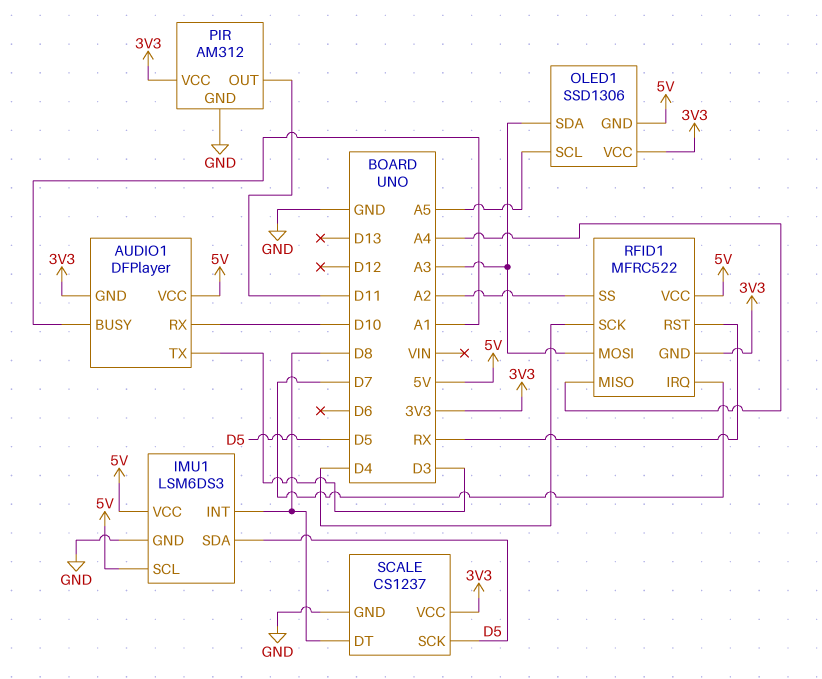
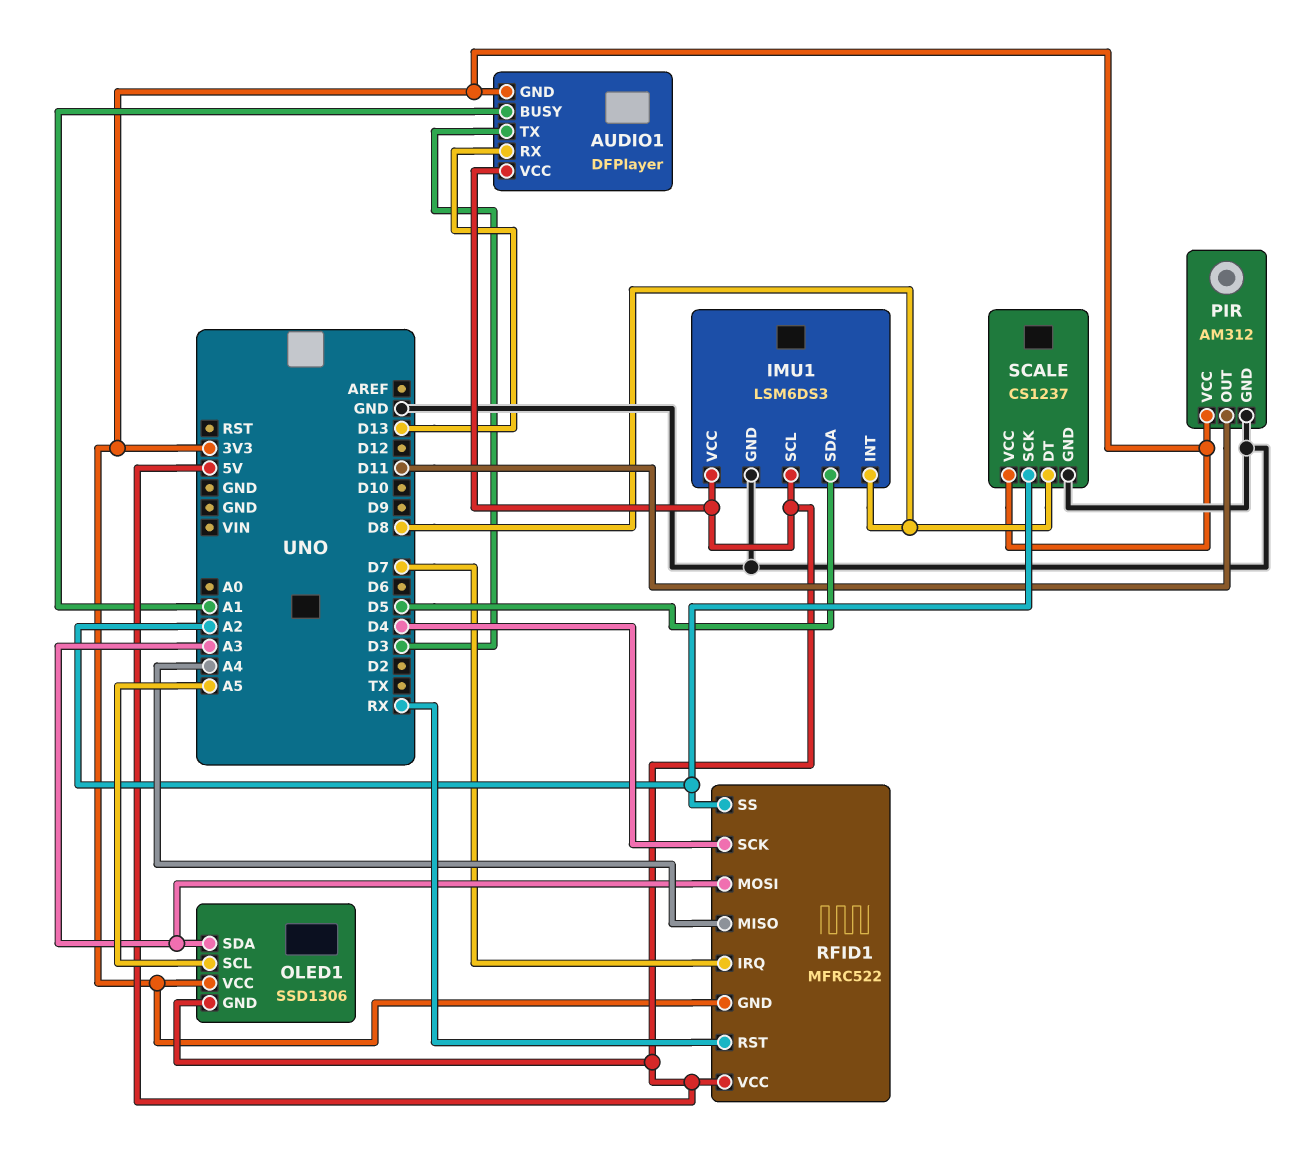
AUDIO1 pin RX: D10 -> D13
SCALE pin SCK: D5 -> A2

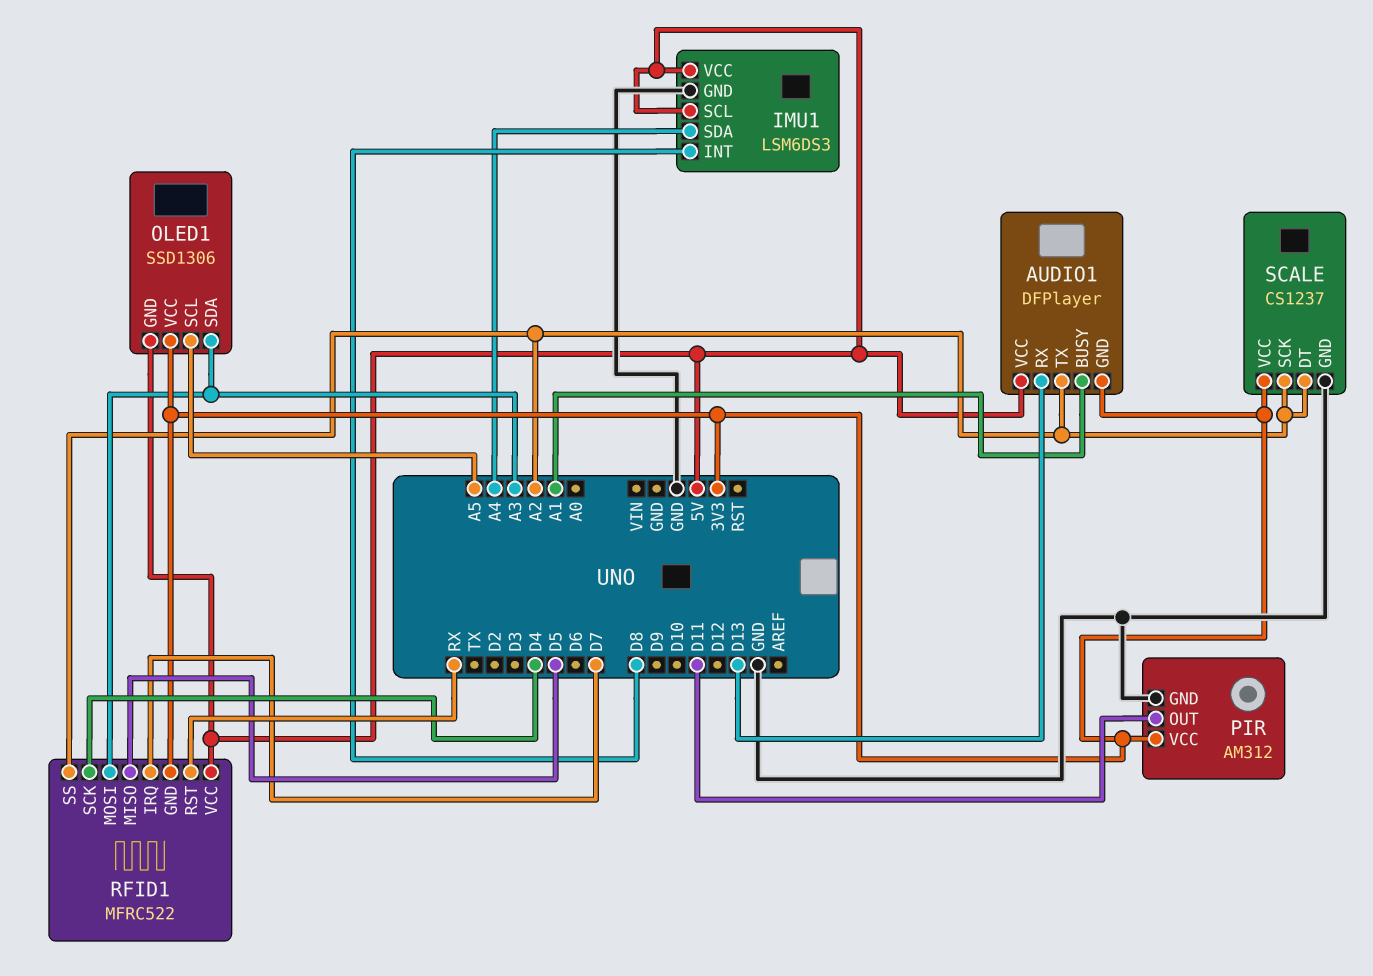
AUDIO1 pin TX: D3 -> A2
IMU1 pin SDA: D5 -> A4
RFID1 pin MISO: A4 -> D5
SCALE pin DT: D8 -> A2

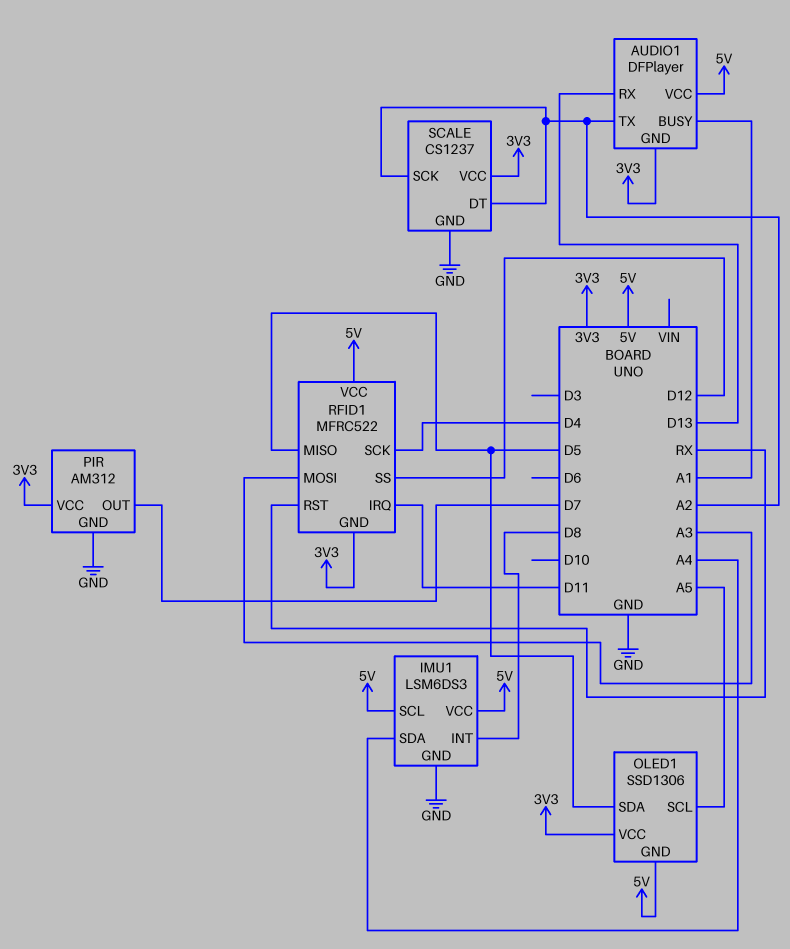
OLED1 pin SDA: A3 -> D5
PIR pin OUT: D11 -> D7
RFID1 pin IRQ: D7 -> D11
RFID1 pin SS: A2 -> D12

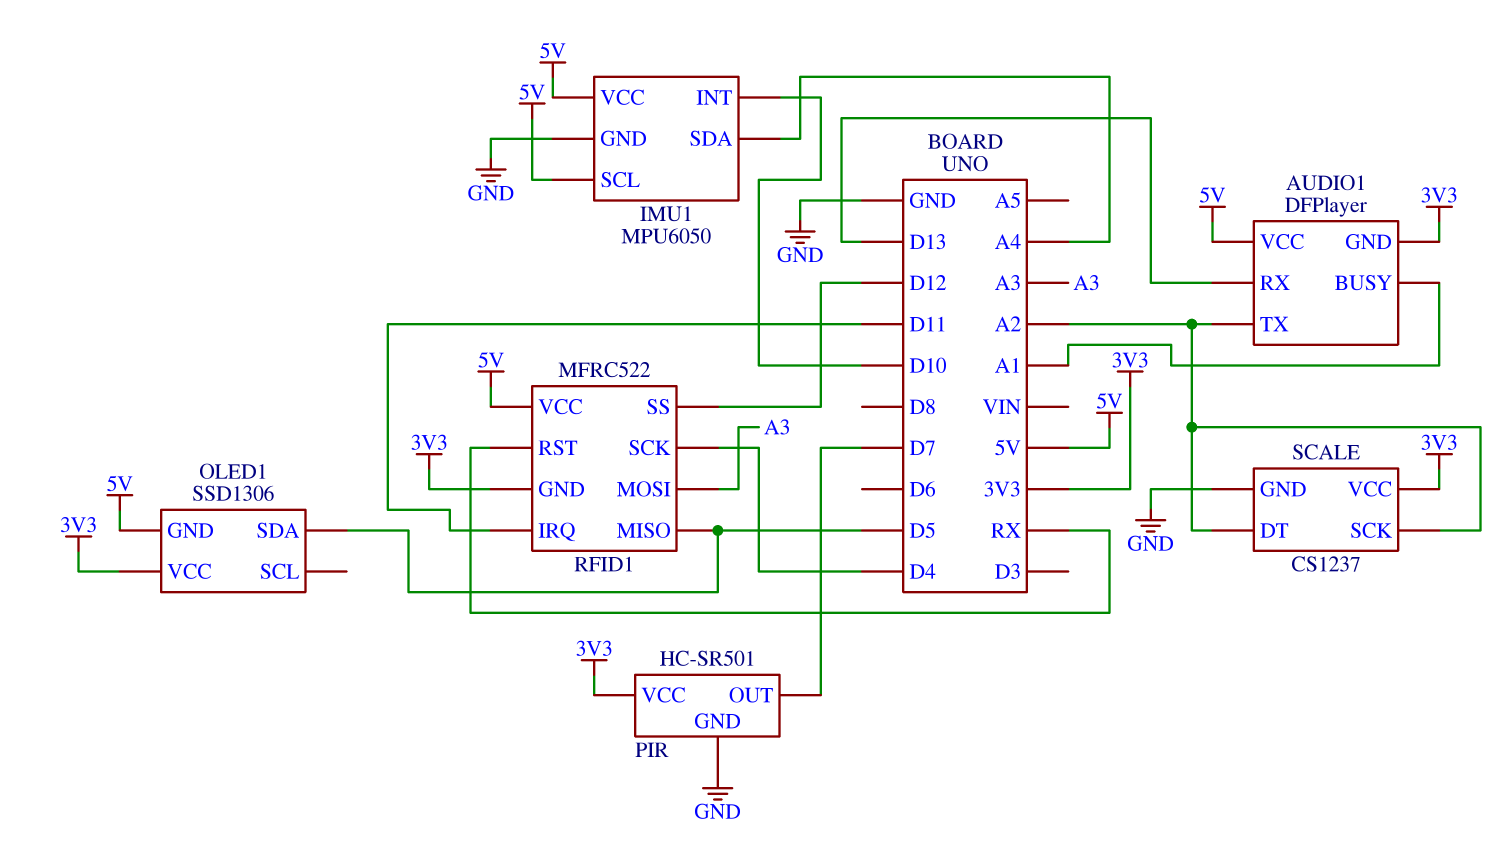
IMU1: LSM6DS3 -> MPU6050
IMU1 pin INT: D8 -> D10
OLED1 pin SCL: A5 -> none
PIR: AM312 -> HC-SR501

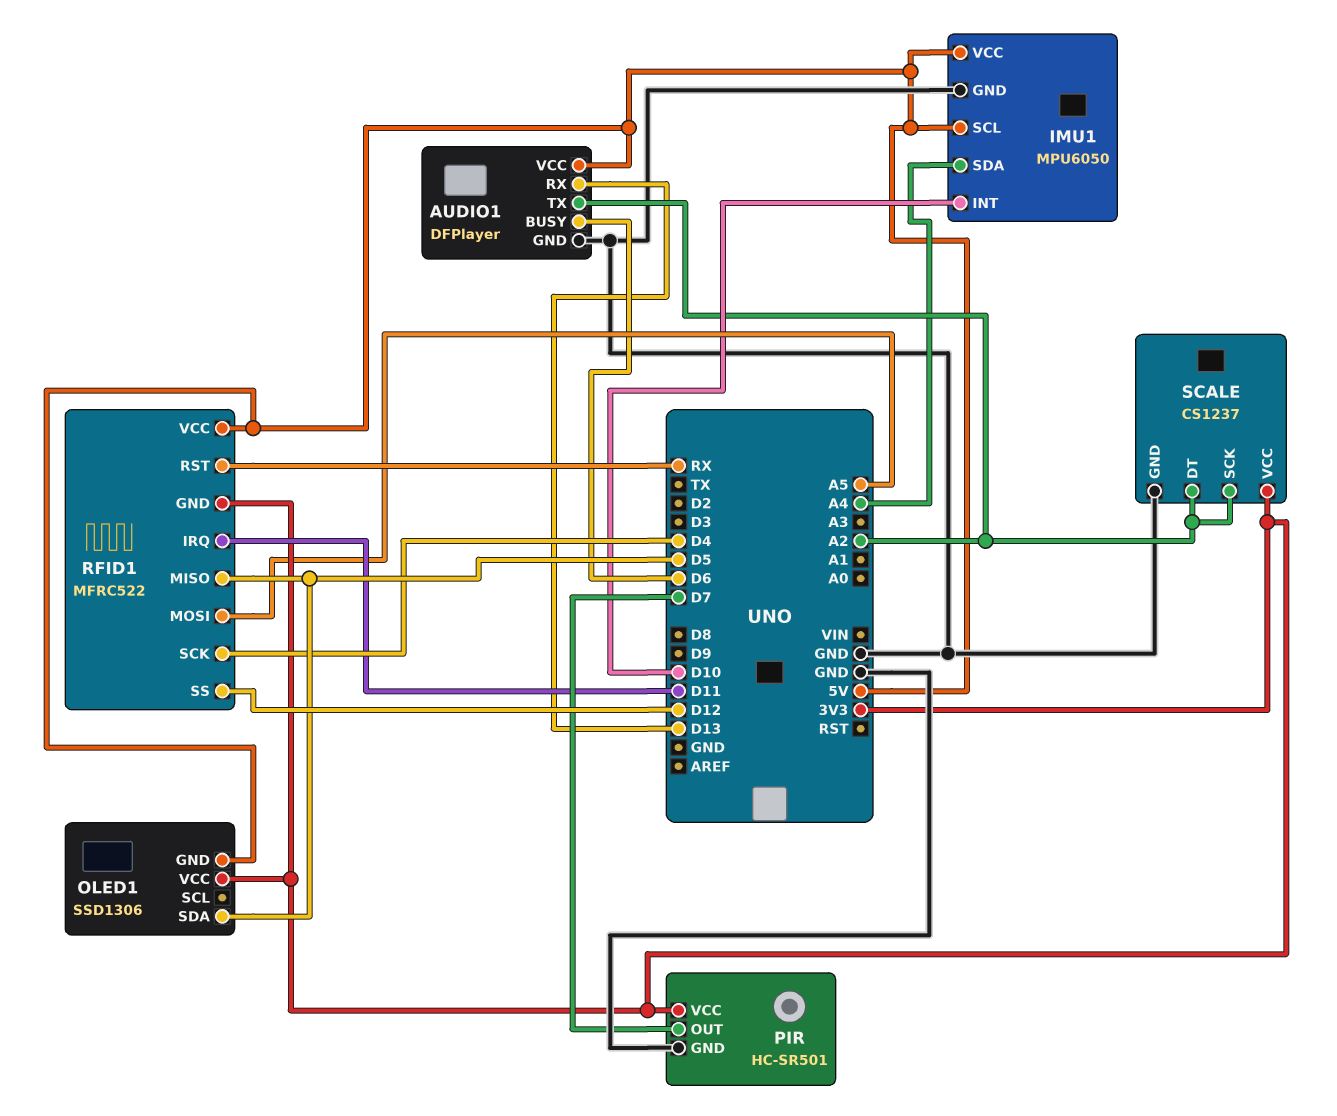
AUDIO1 pin BUSY: A1 -> D6
AUDIO1 pin GND: 3V3 -> GND
RFID1 pin MOSI: A3 -> A5

